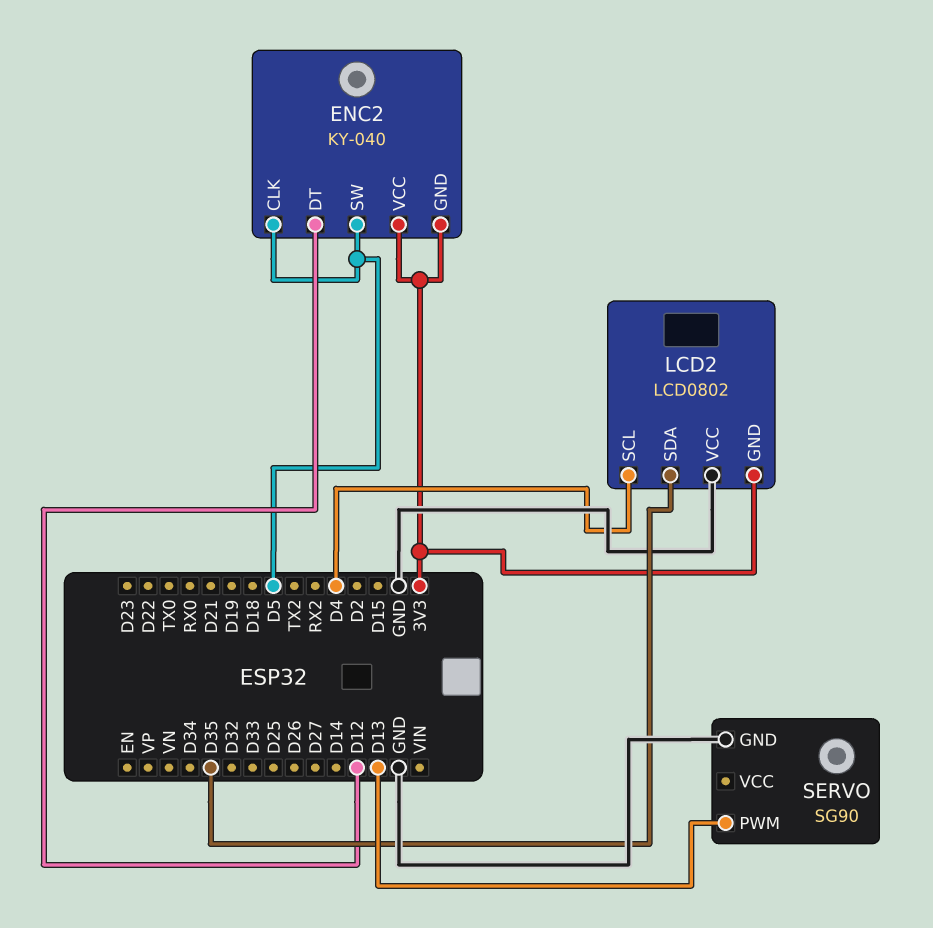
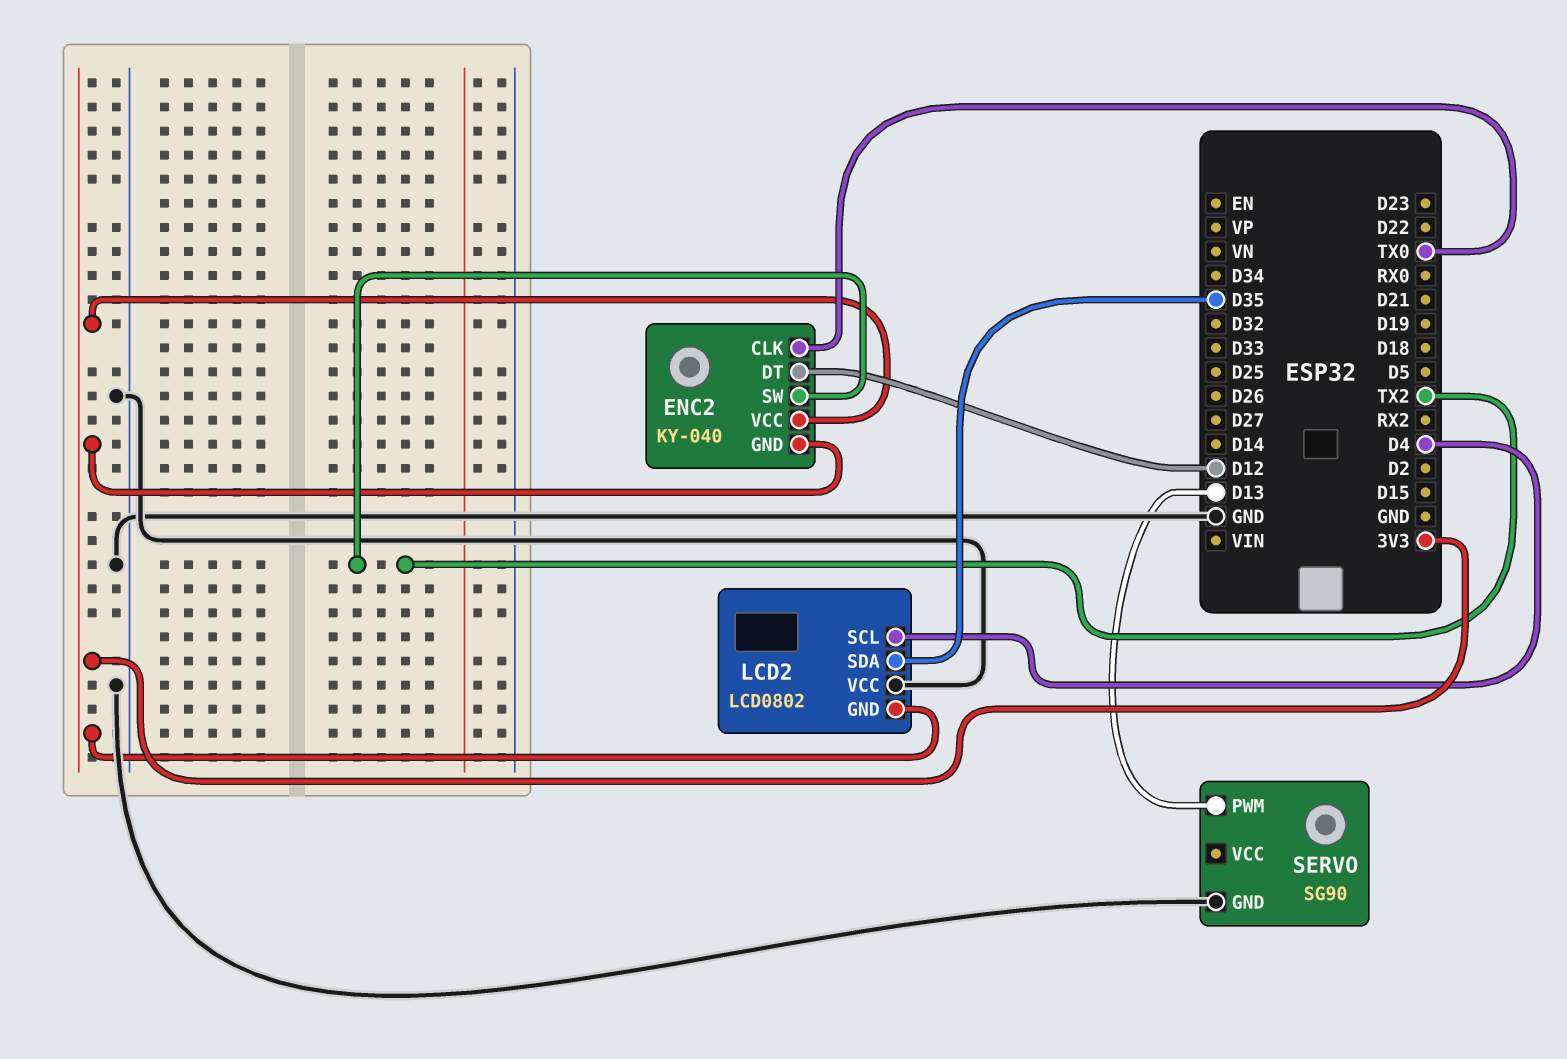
ENC2 pin CLK: D5 -> TX0
ENC2 pin SW: D5 -> TX2

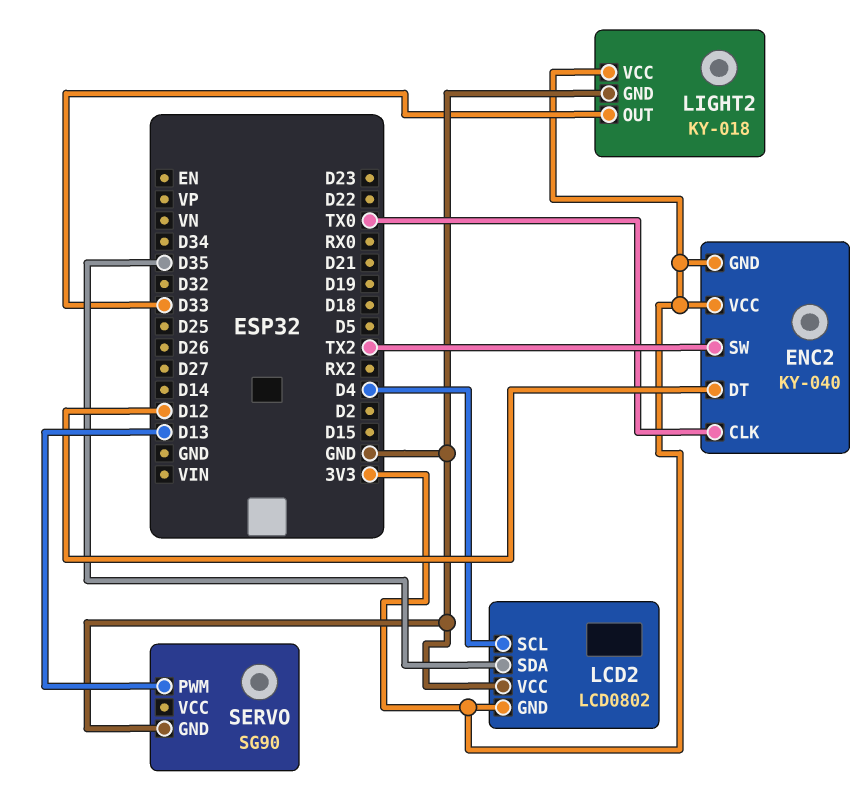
LIGHT2: none -> KY-018
LIGHT2 pin GND: none -> GND
LIGHT2 pin OUT: none -> D33
LIGHT2 pin VCC: none -> 3V3

